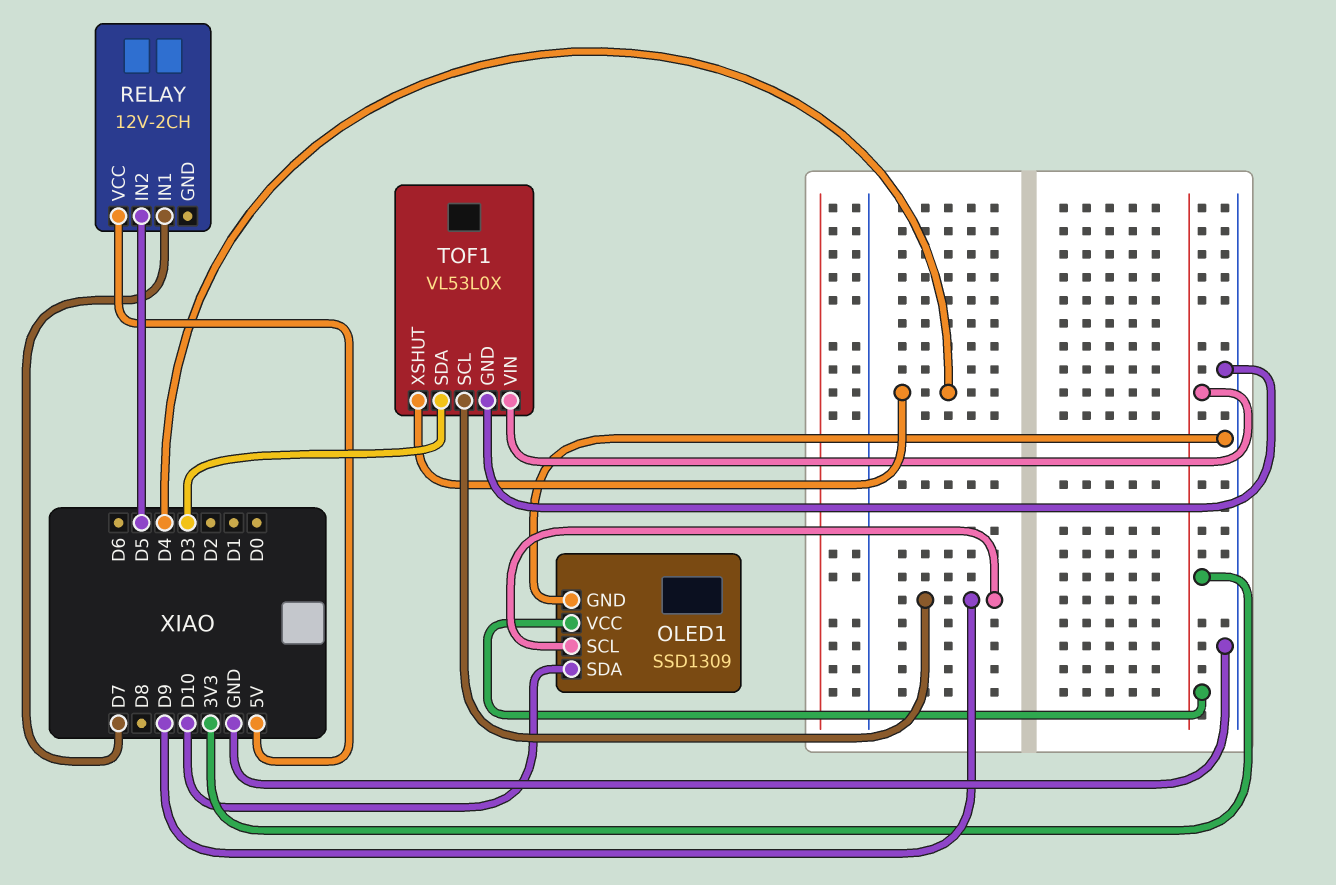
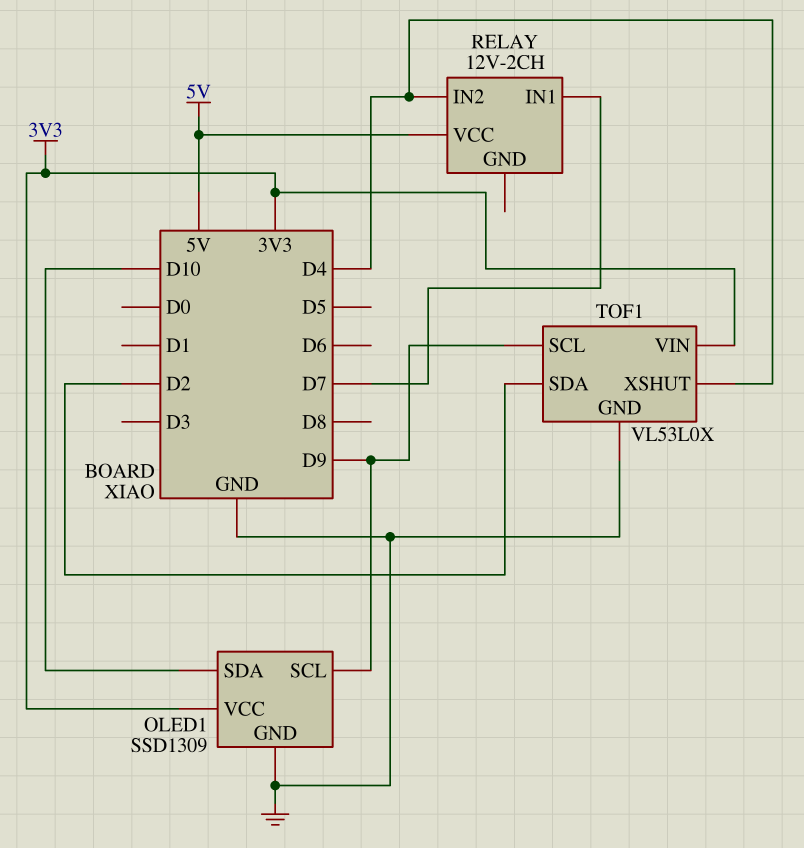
RELAY pin IN2: D5 -> D4
TOF1 pin SDA: D3 -> D2

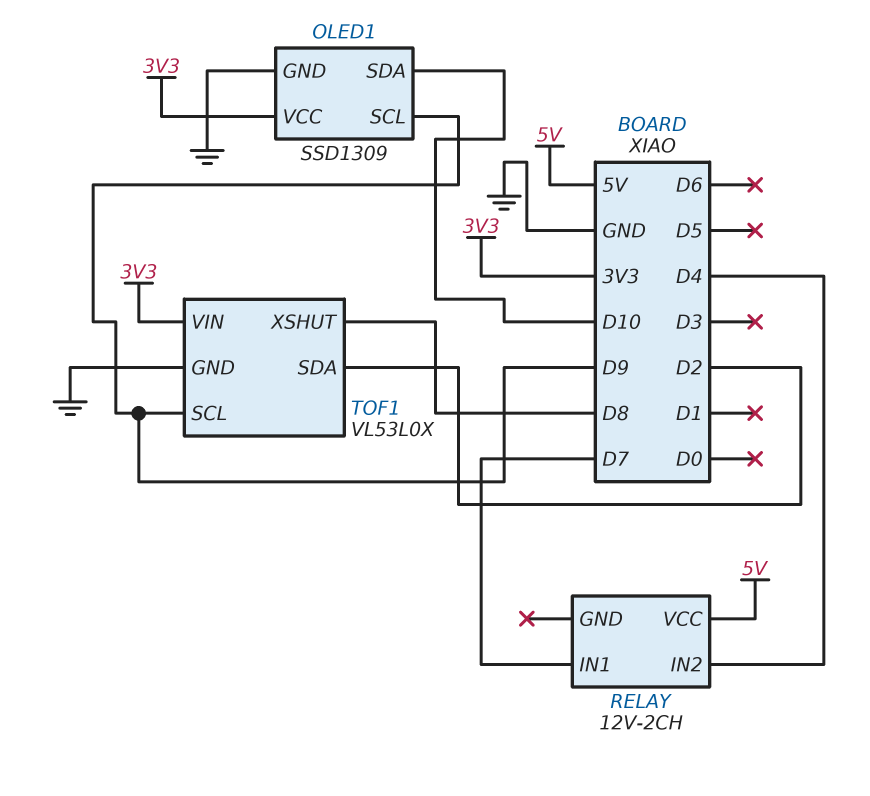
TOF1 pin XSHUT: D4 -> D8

